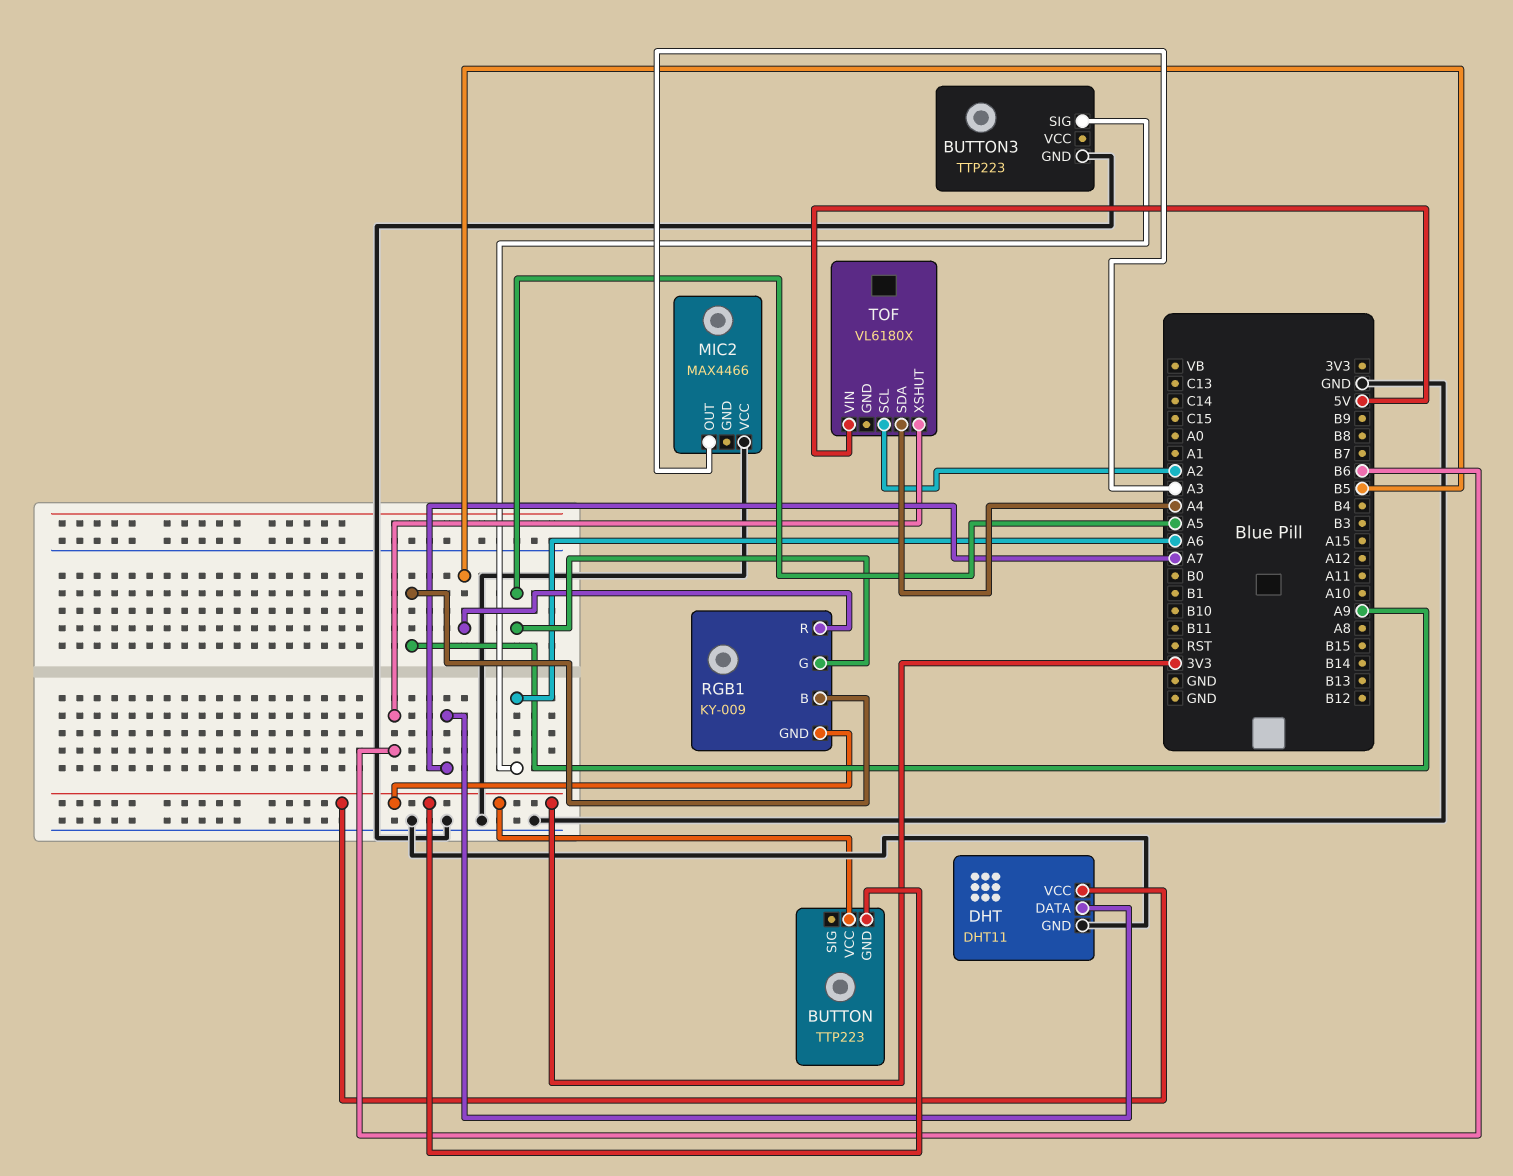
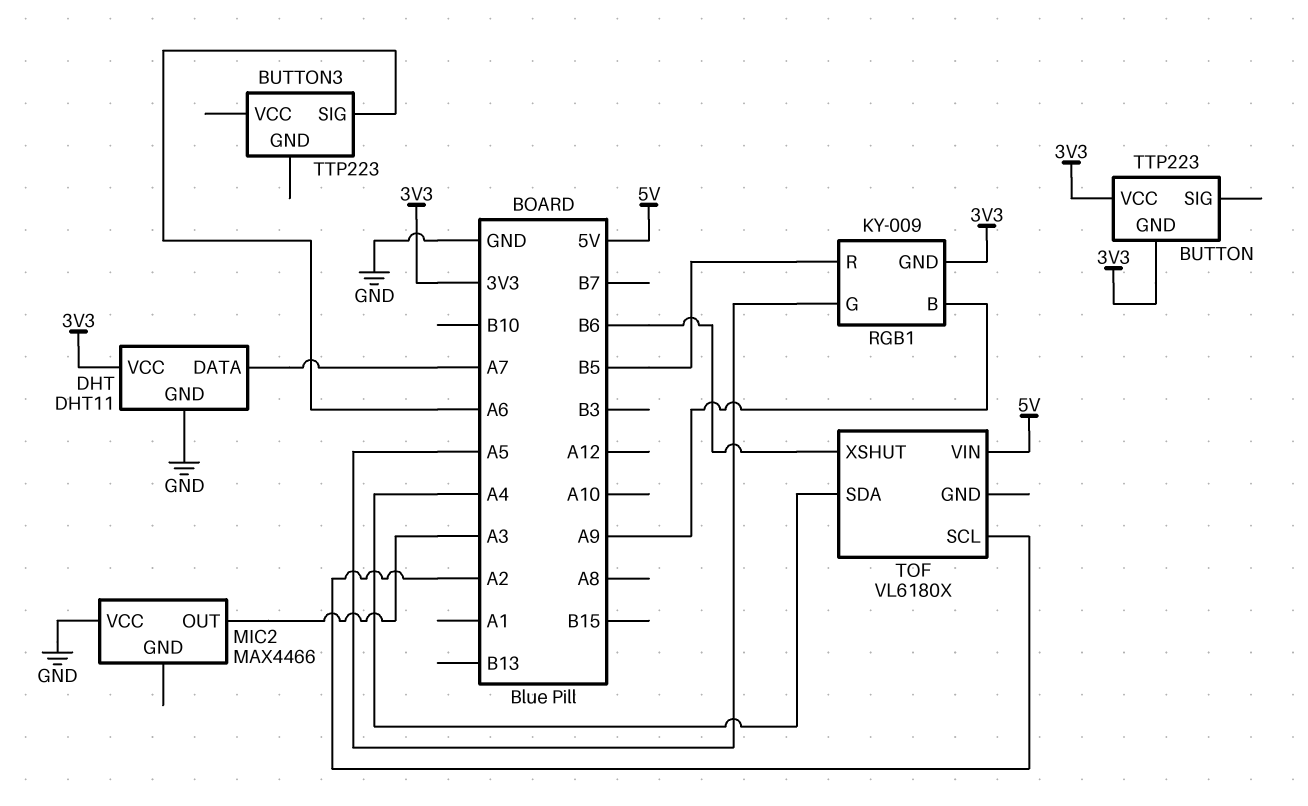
BUTTON3 pin GND: GND -> none

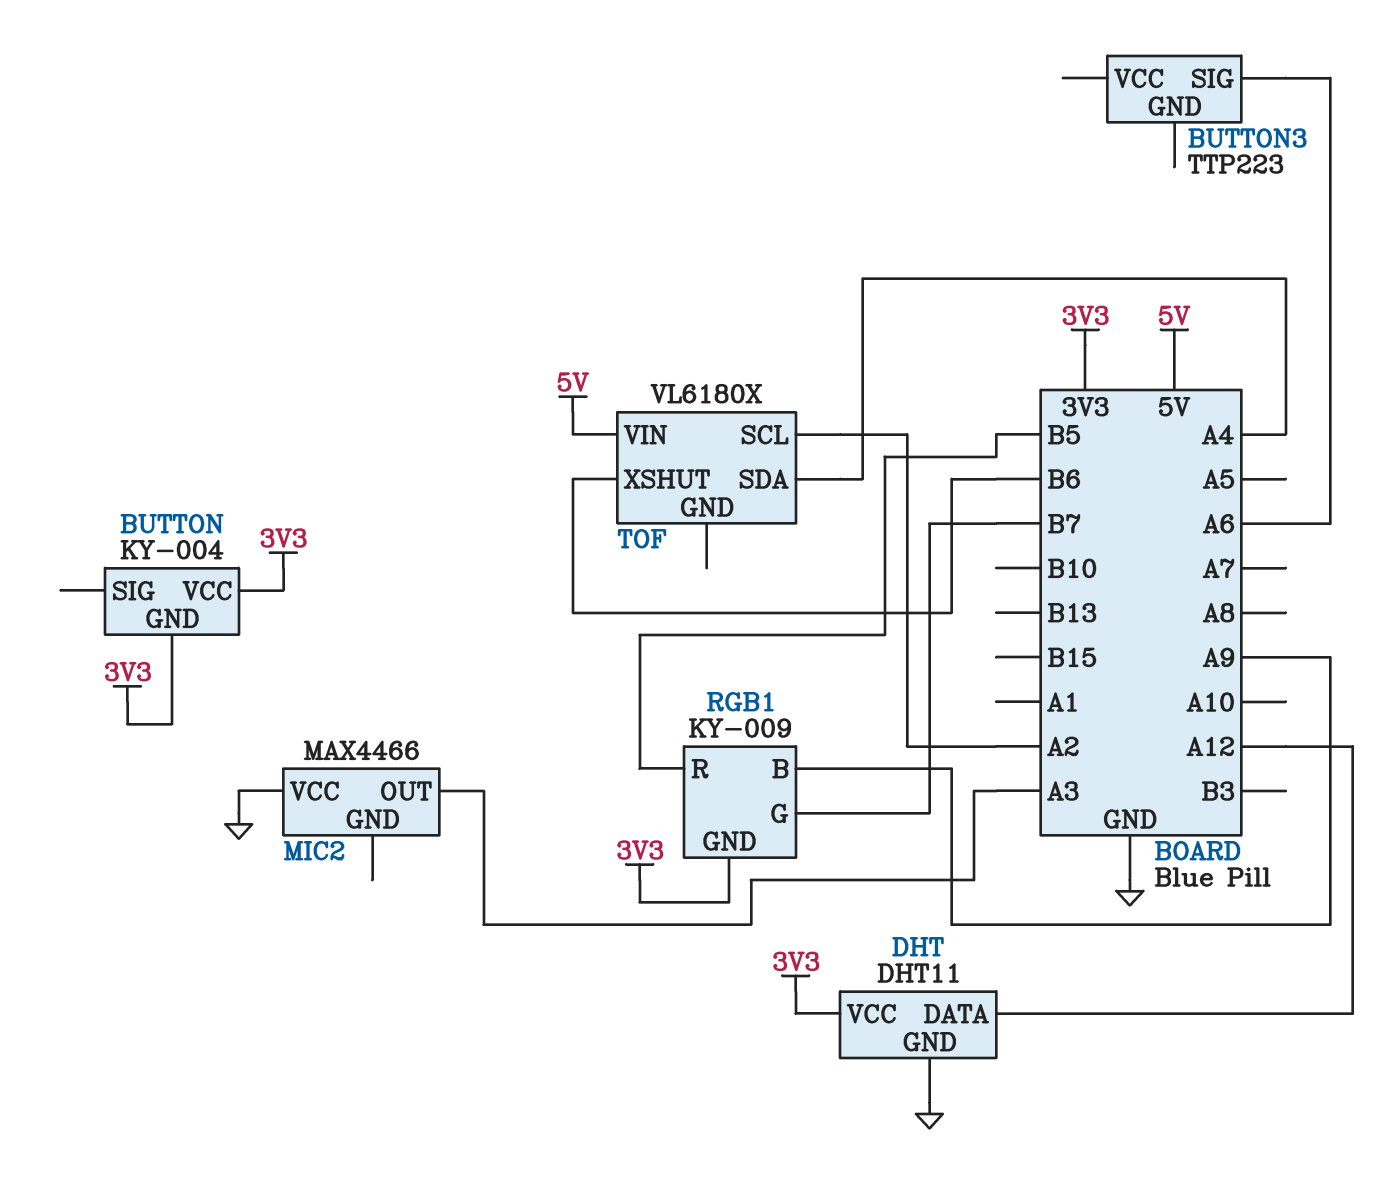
BUTTON: TTP223 -> KY-004
DHT pin DATA: A7 -> A12
RGB1 pin G: A5 -> B7

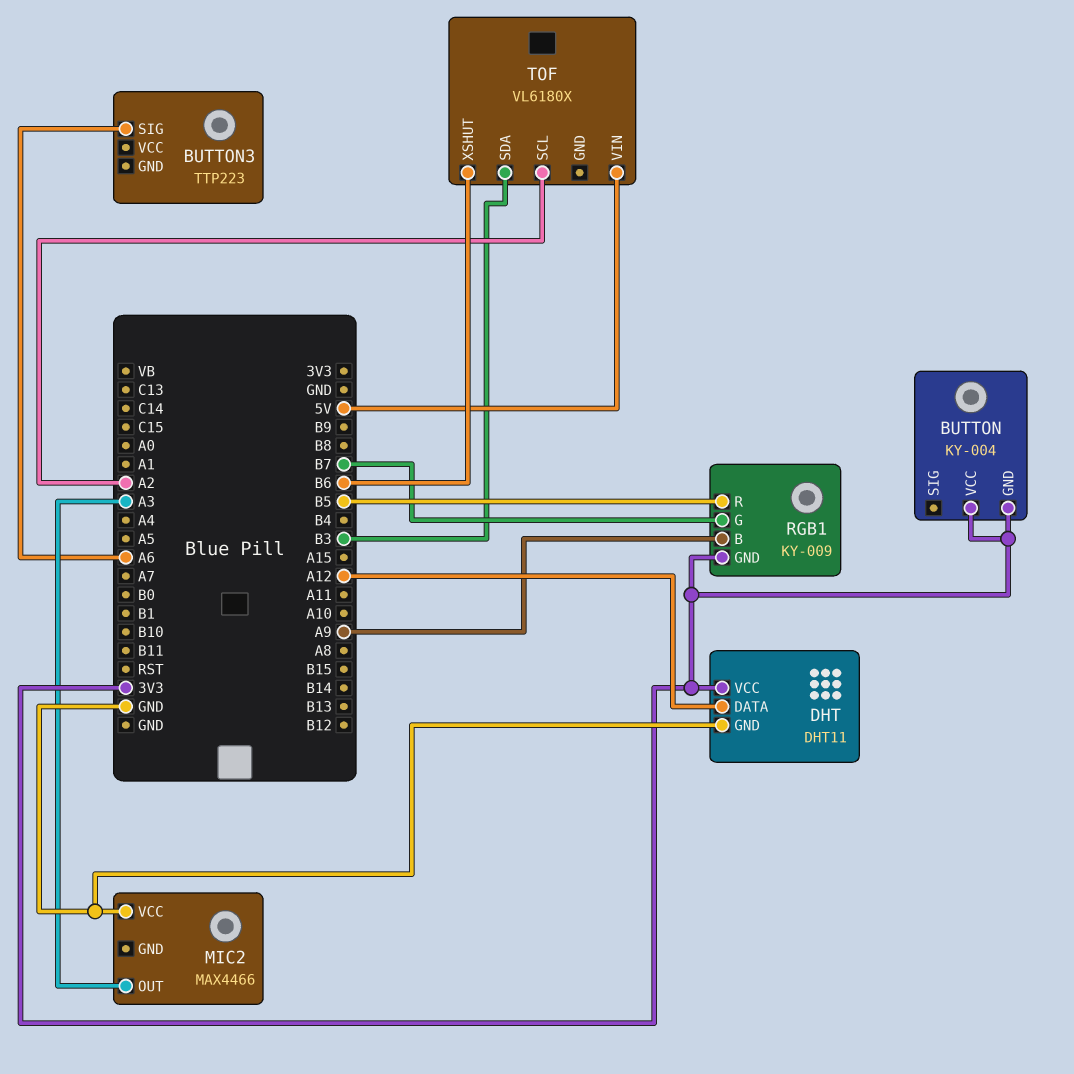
TOF pin SDA: A4 -> B3

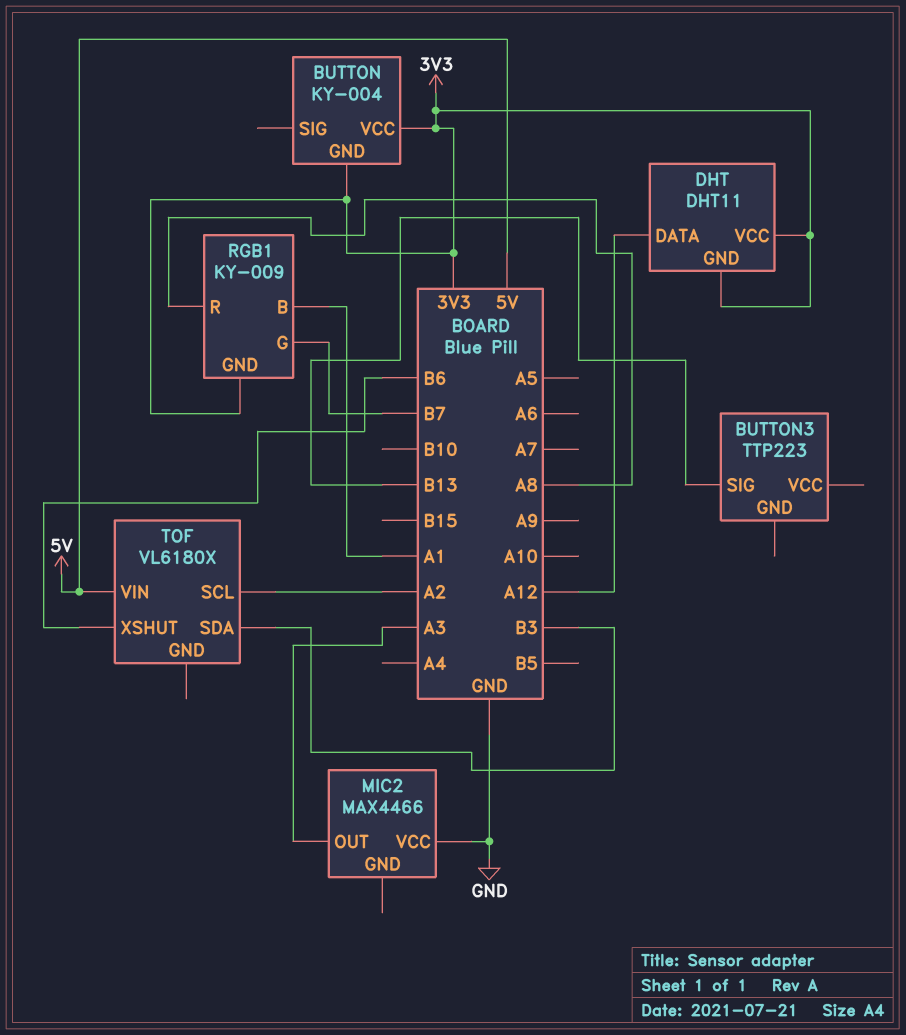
BUTTON3 pin SIG: A6 -> B13
DHT pin GND: GND -> 3V3
RGB1 pin B: A9 -> A1
RGB1 pin R: B5 -> A8

